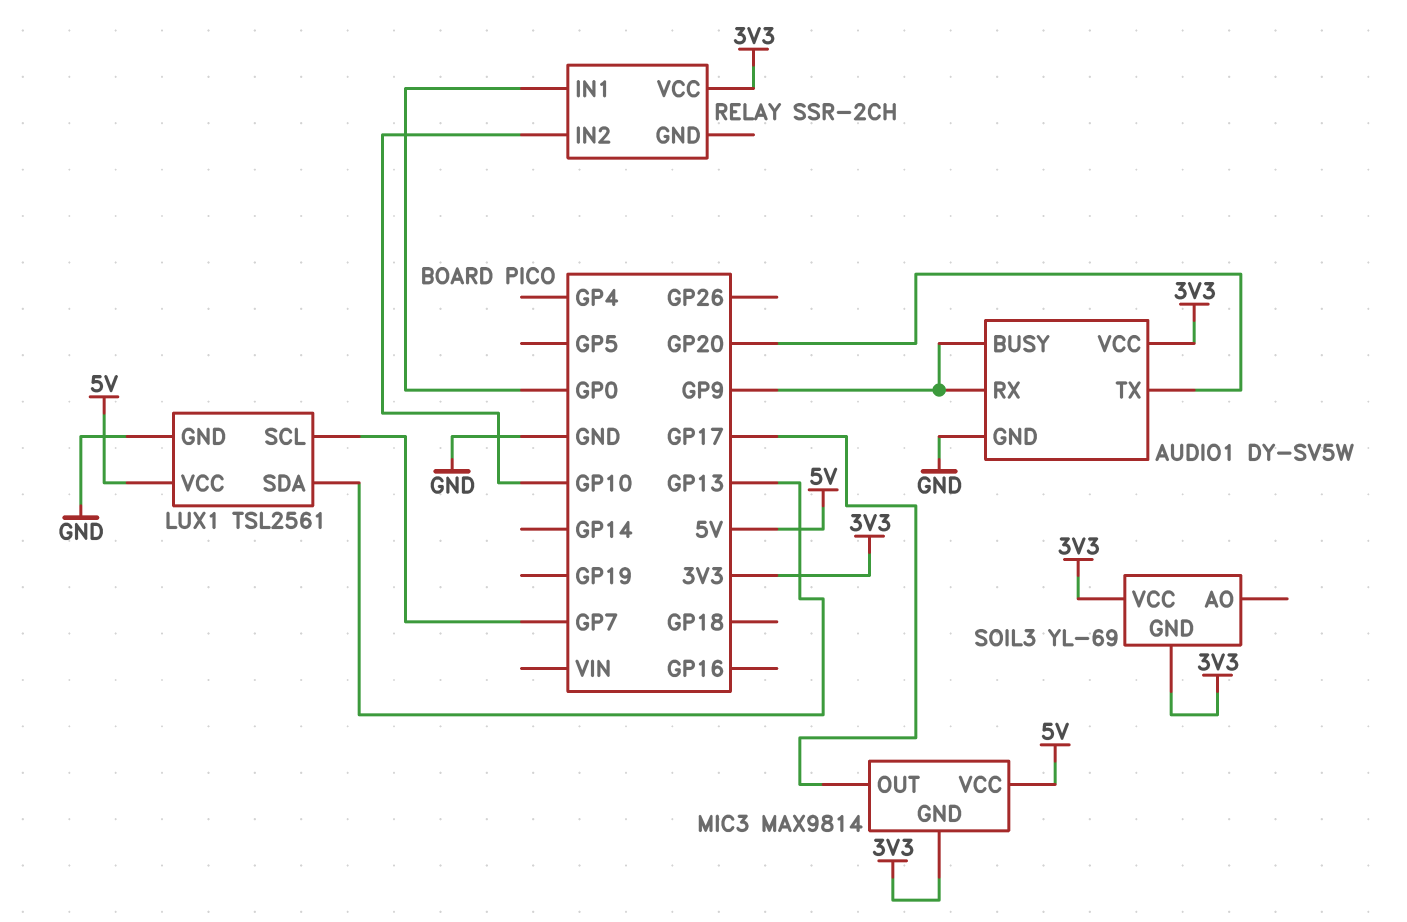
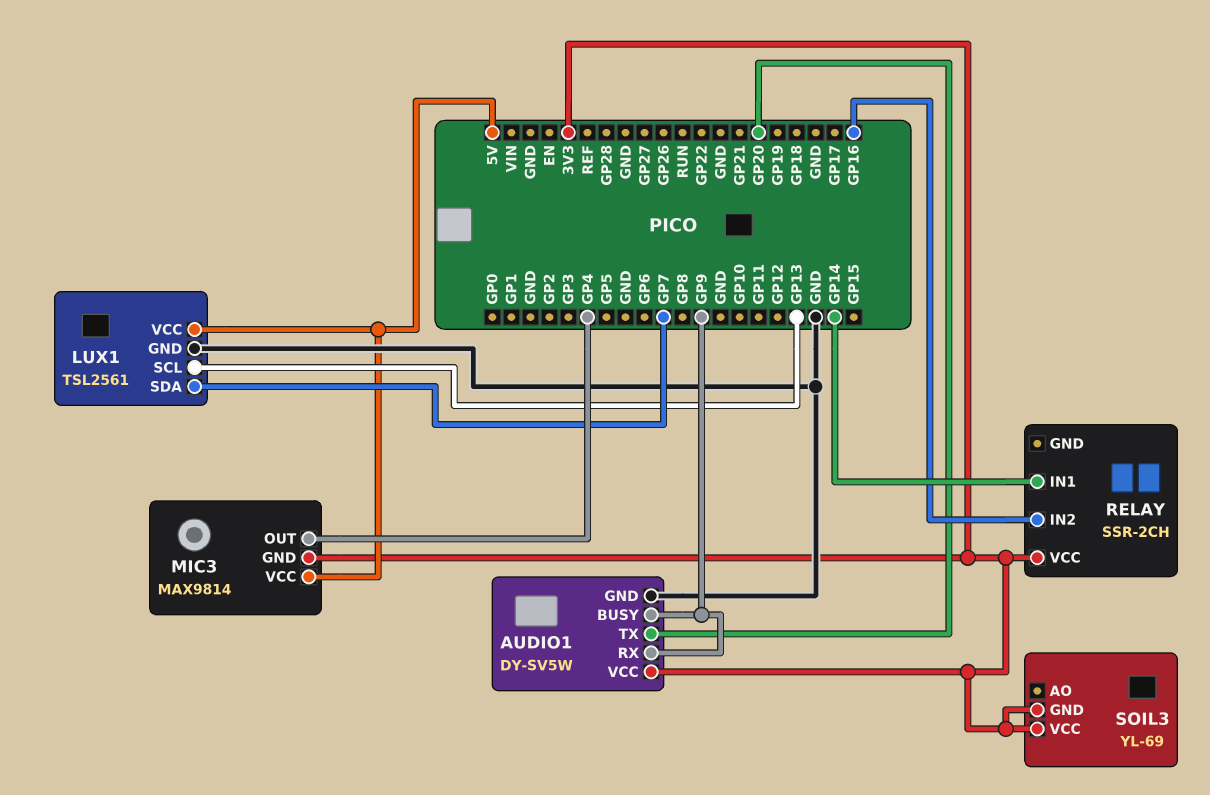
LUX1 pin SCL: GP7 -> GP13
LUX1 pin SDA: GP13 -> GP7
MIC3 pin OUT: GP17 -> GP4
RELAY pin IN1: GP0 -> GP14
RELAY pin IN2: GP10 -> GP16

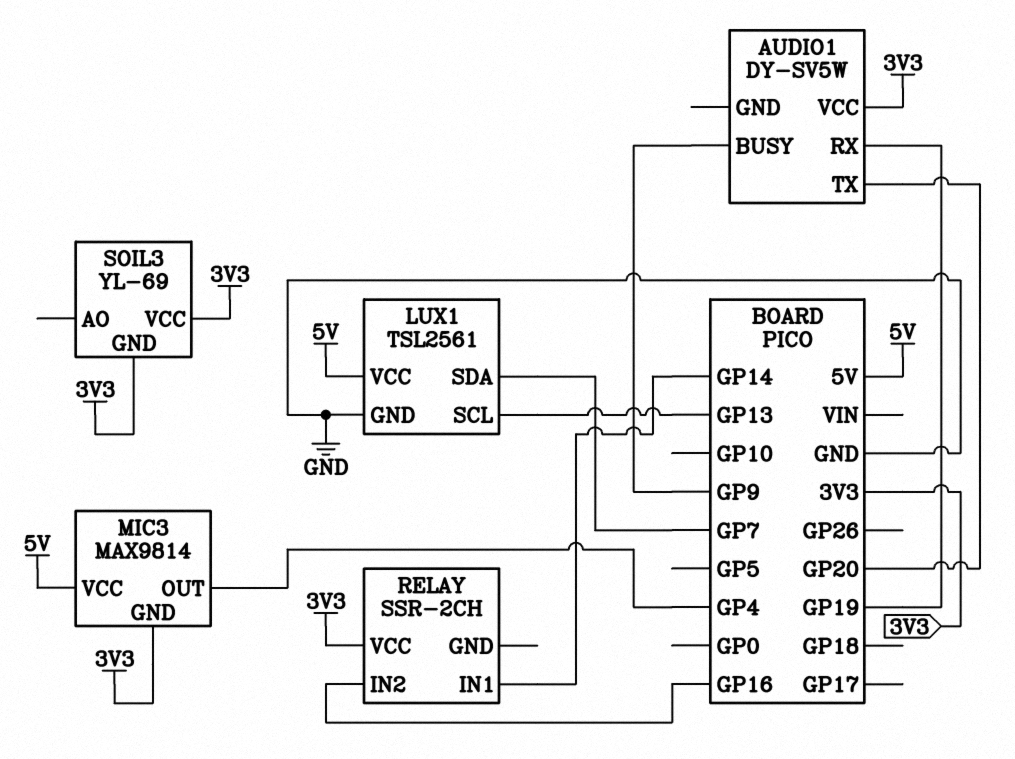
AUDIO1 pin GND: GND -> none
AUDIO1 pin RX: GP9 -> GP19

